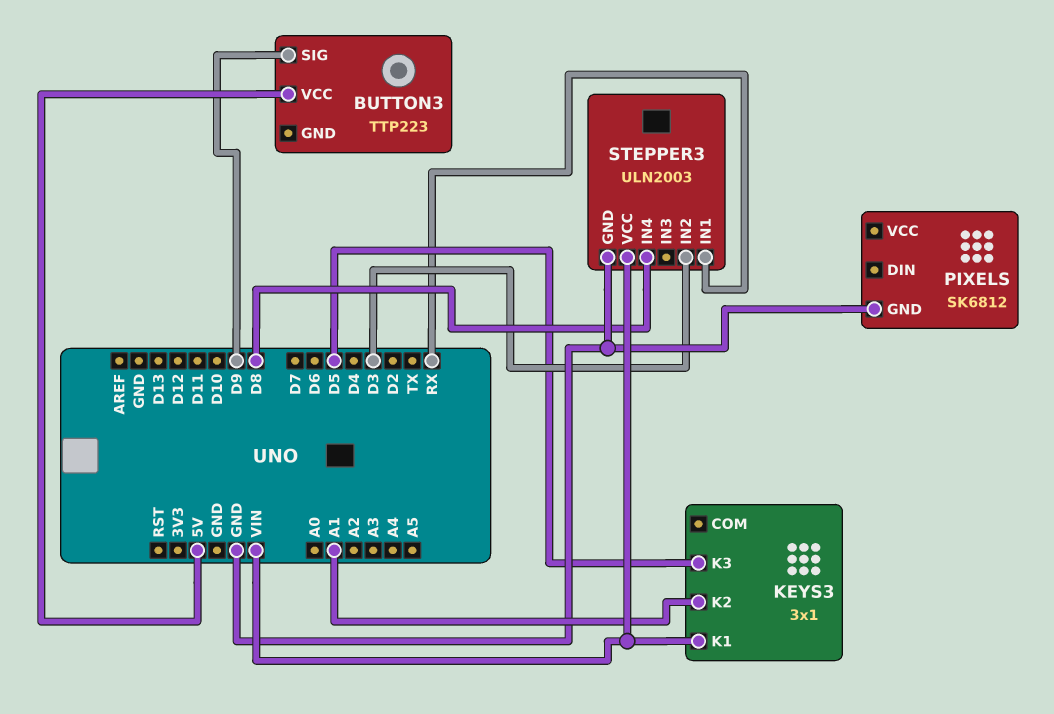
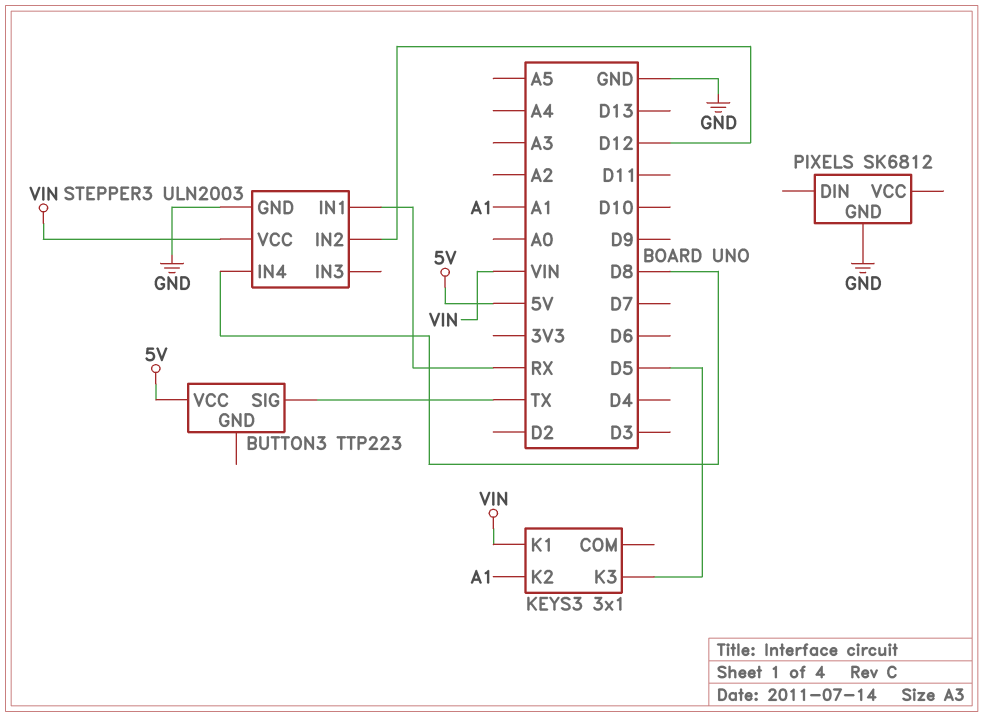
BUTTON3 pin SIG: D9 -> TX
STEPPER3 pin IN2: D3 -> D12

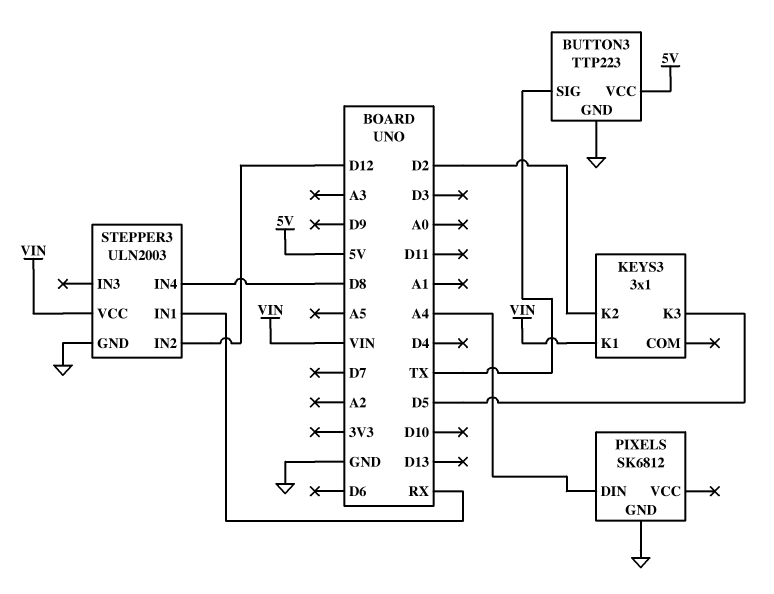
BUTTON3 pin GND: none -> GND
KEYS3 pin K2: A1 -> D2
PIXELS pin DIN: none -> A4

